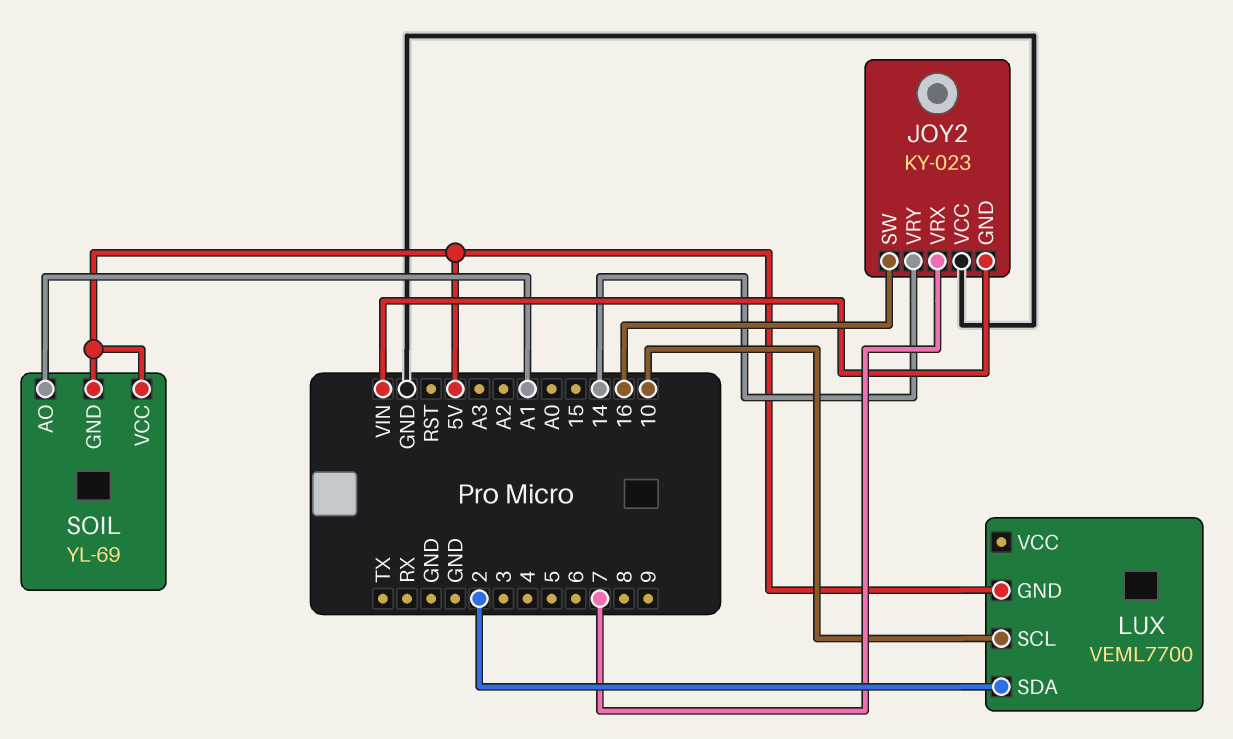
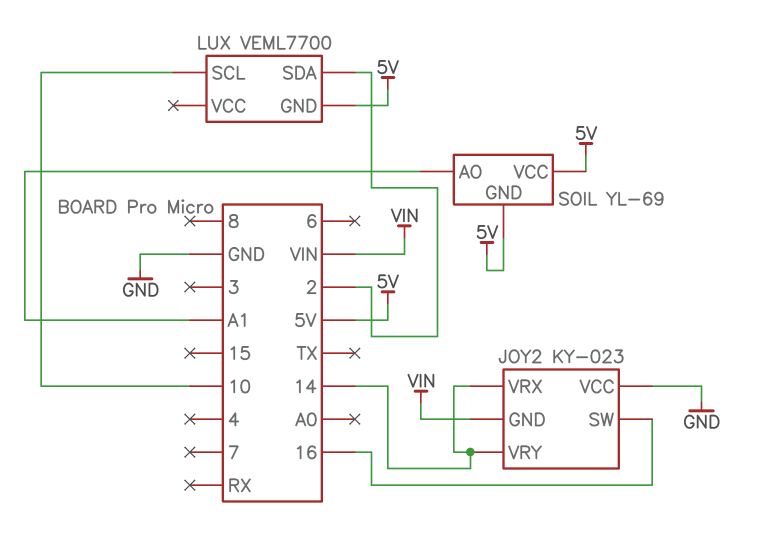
JOY2 pin VRX: 7 -> 14

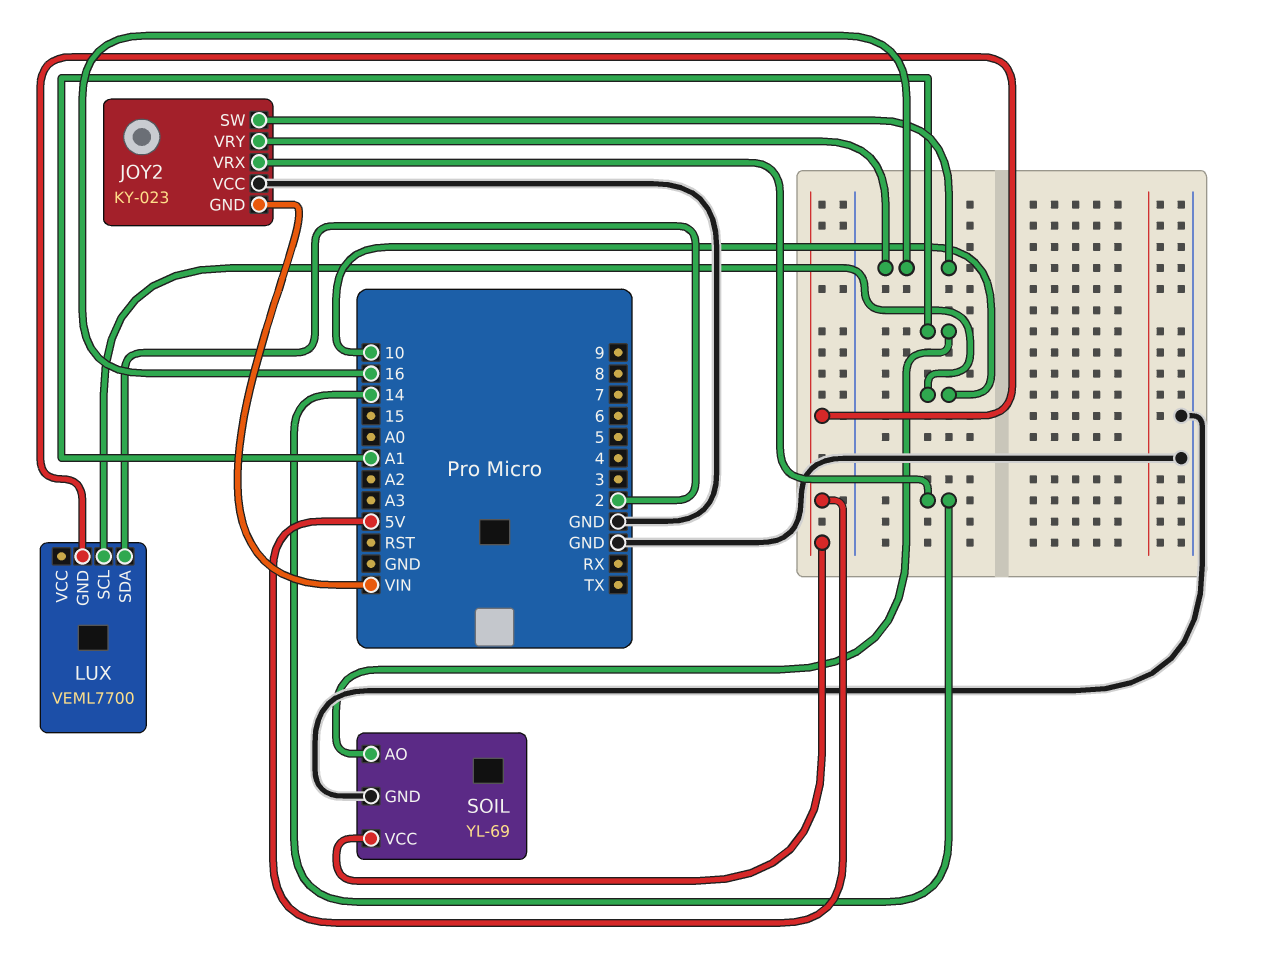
JOY2 pin VRY: 14 -> 16
SOIL pin GND: 5V -> GND

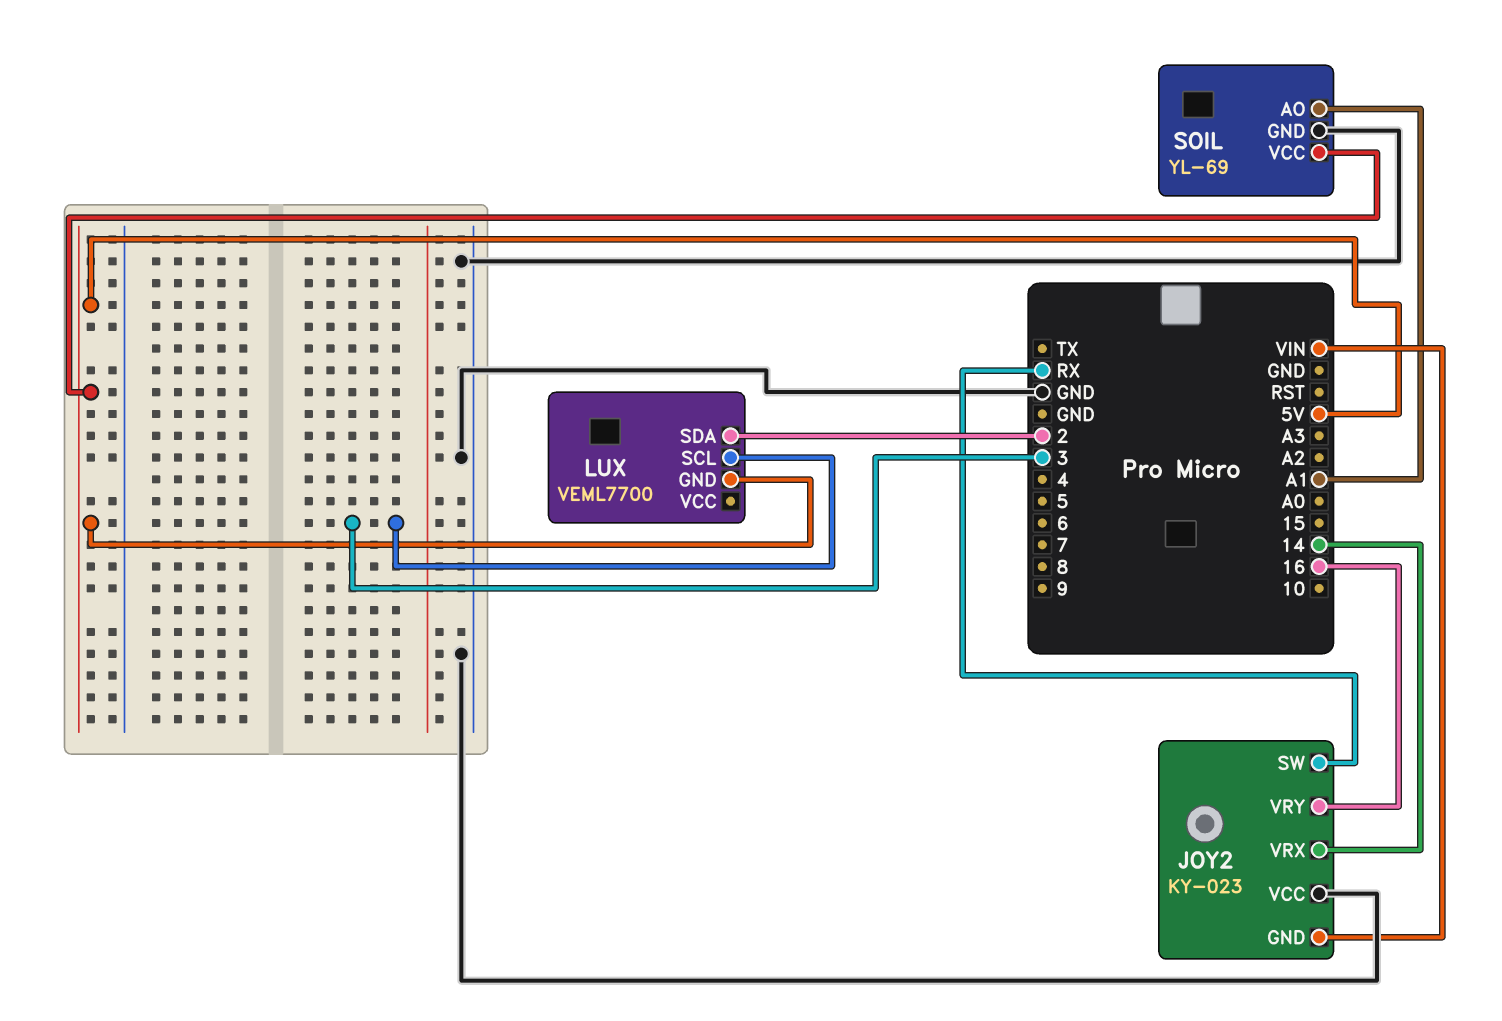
JOY2 pin SW: 16 -> RX
LUX pin SCL: 10 -> 3

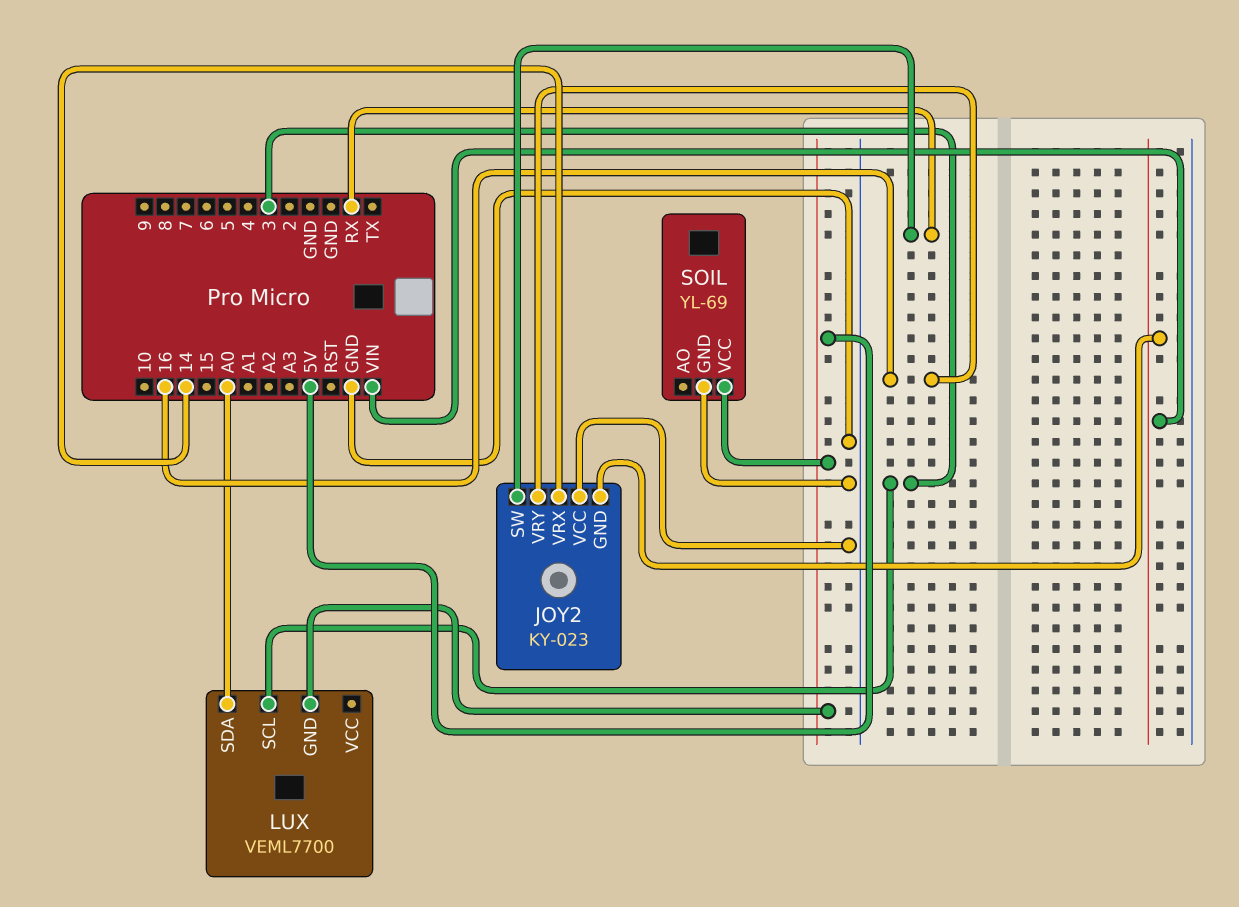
LUX pin SDA: 2 -> A0
SOIL pin AO: A1 -> none

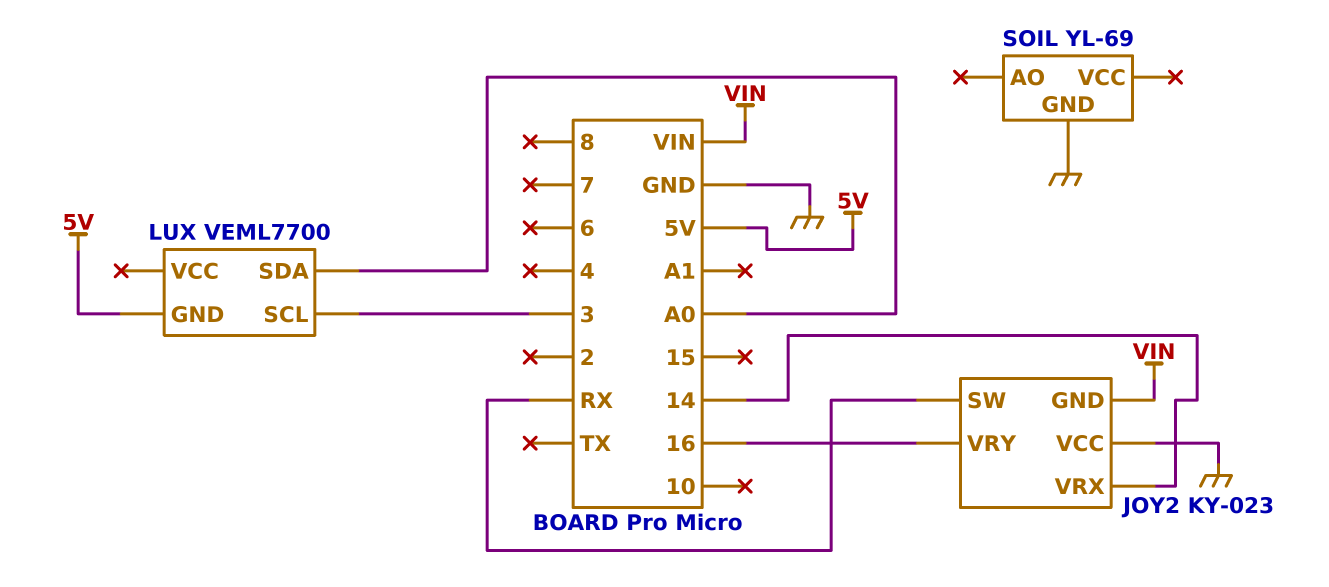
SOIL pin VCC: 5V -> none

